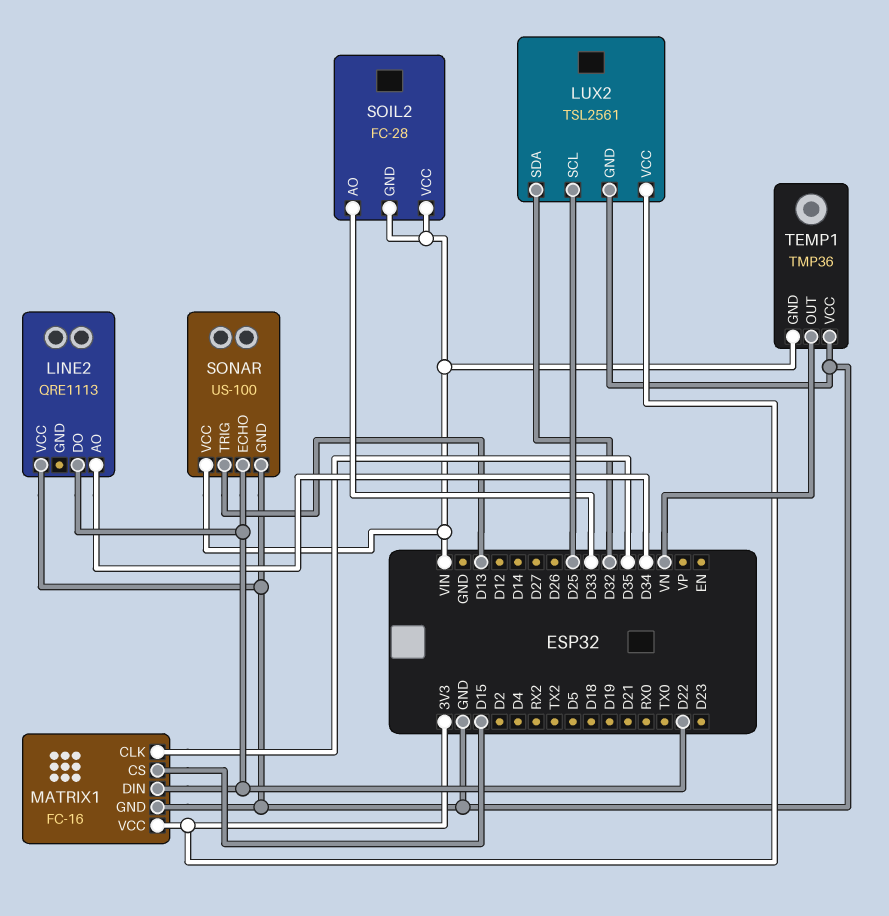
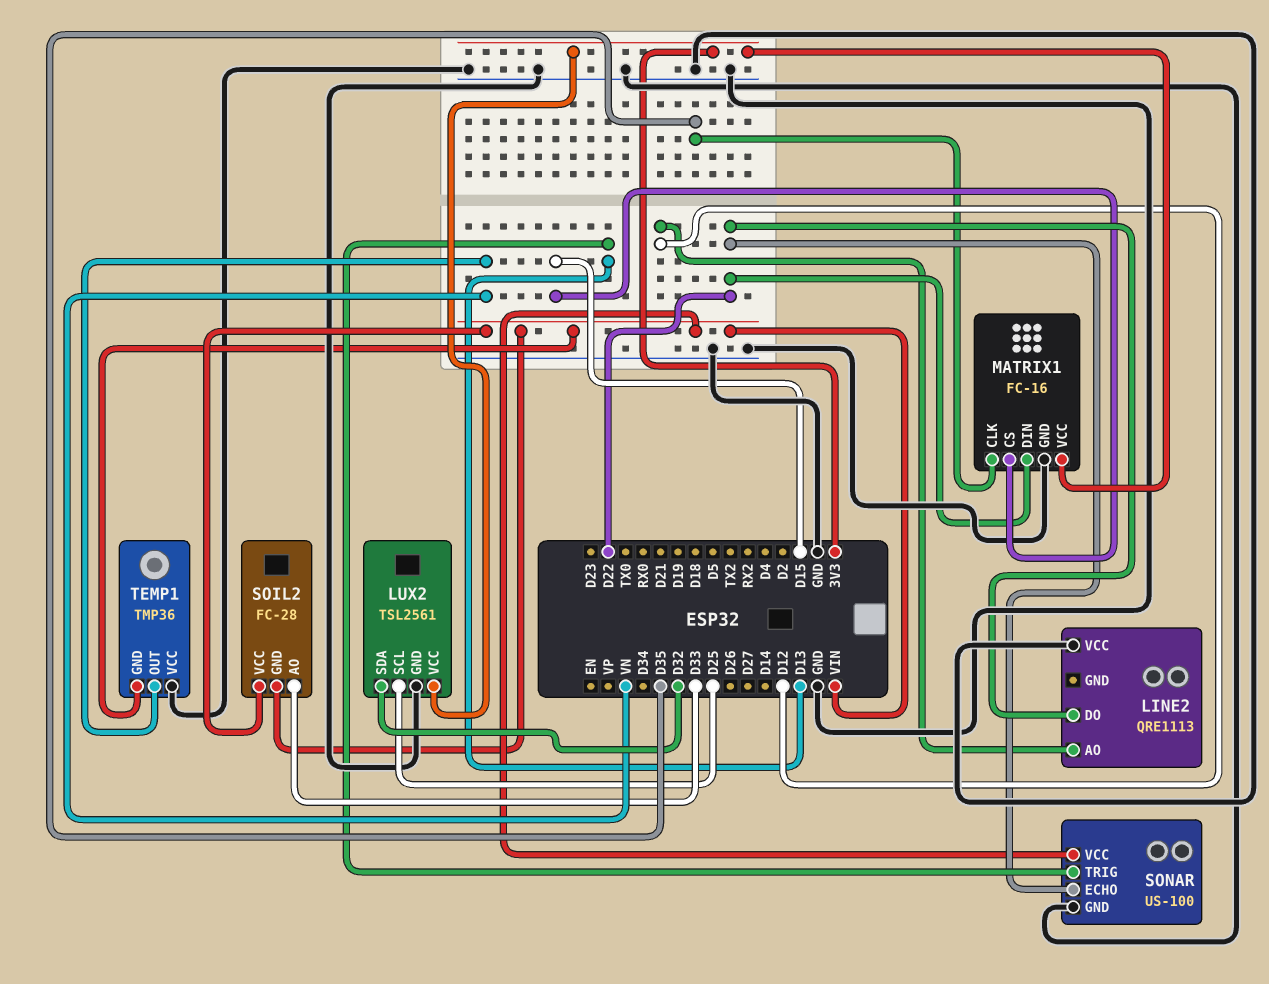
LINE2 pin AO: D34 -> D12

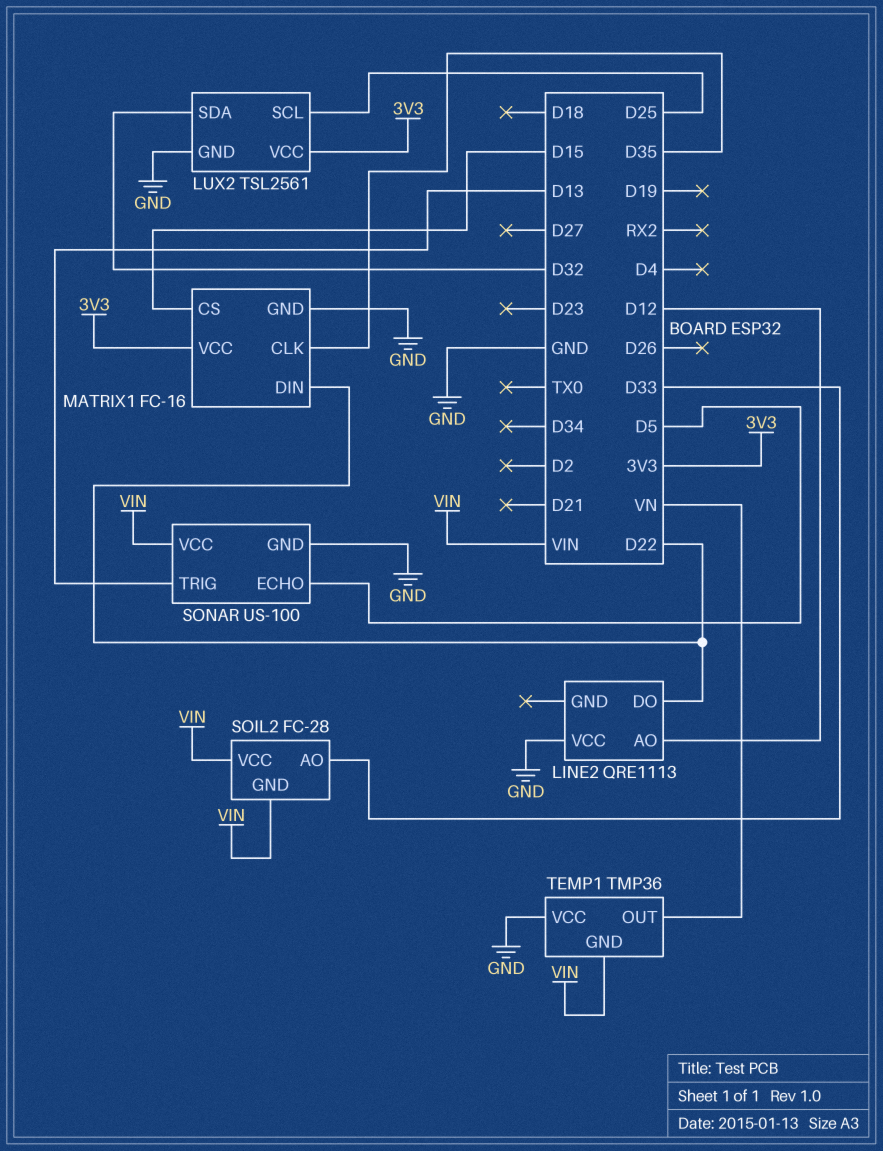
SONAR pin ECHO: D22 -> D5

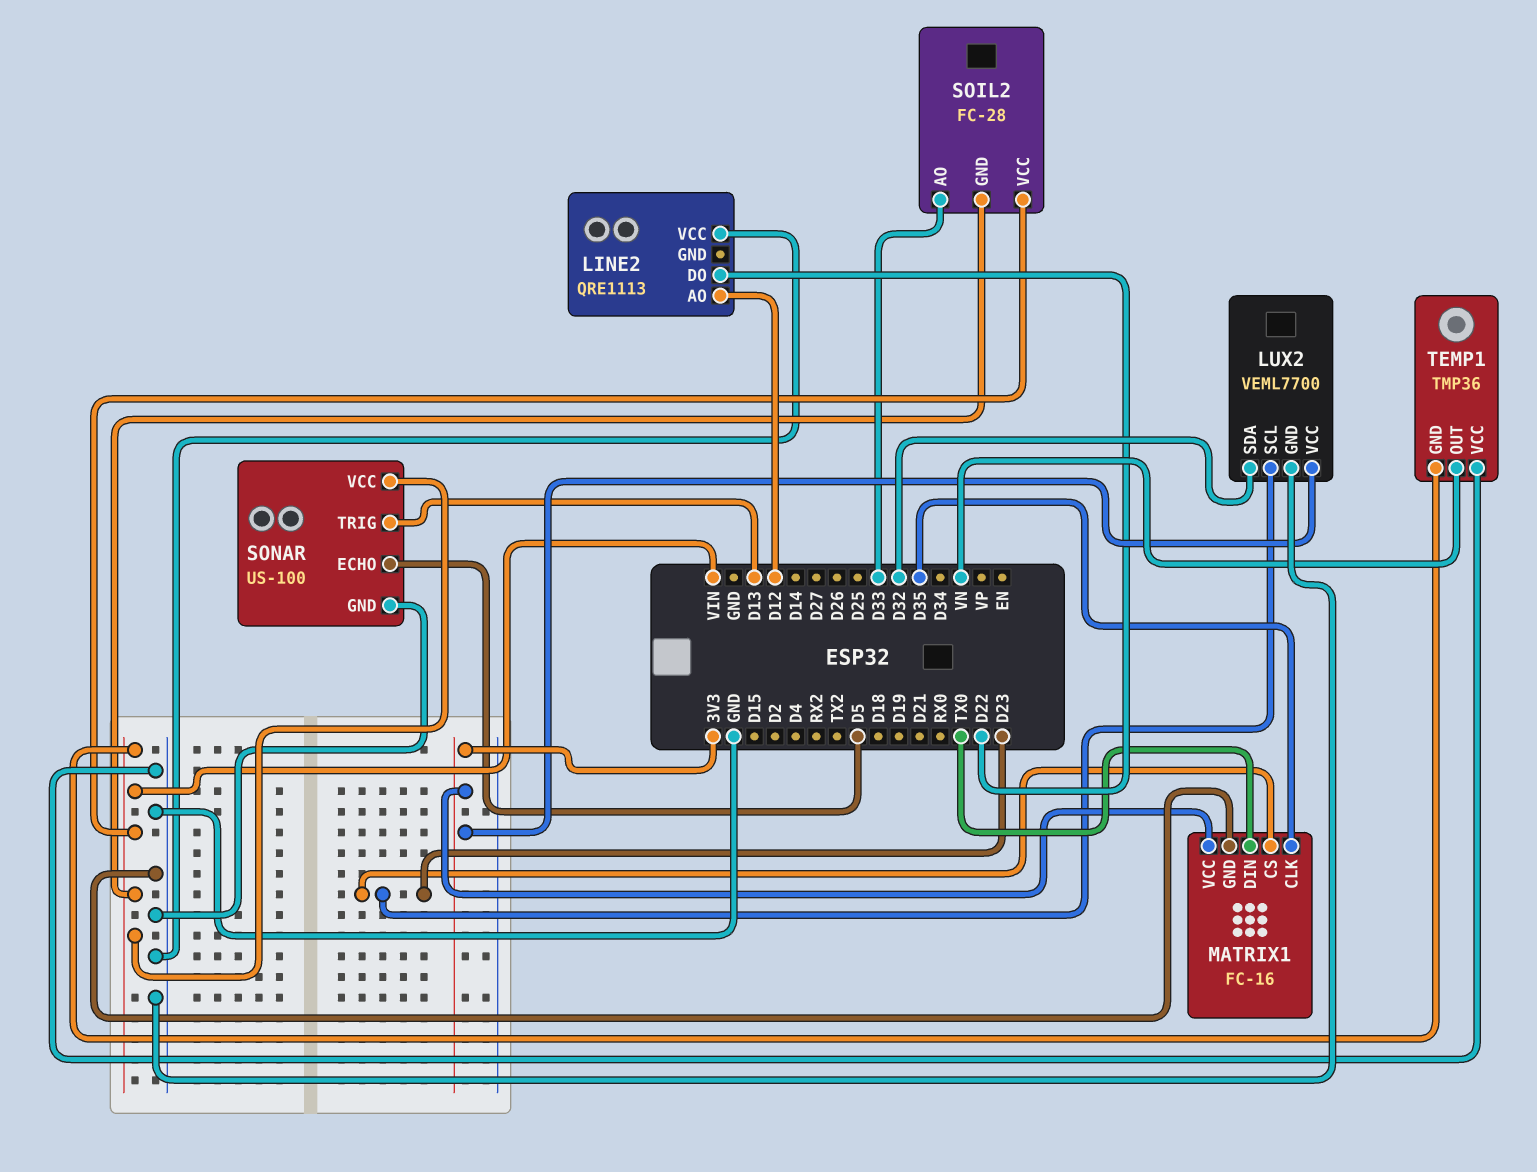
LUX2: TSL2561 -> VEML7700
LUX2 pin SCL: D25 -> D23
MATRIX1 pin CS: D15 -> D23
MATRIX1 pin DIN: D22 -> TX0

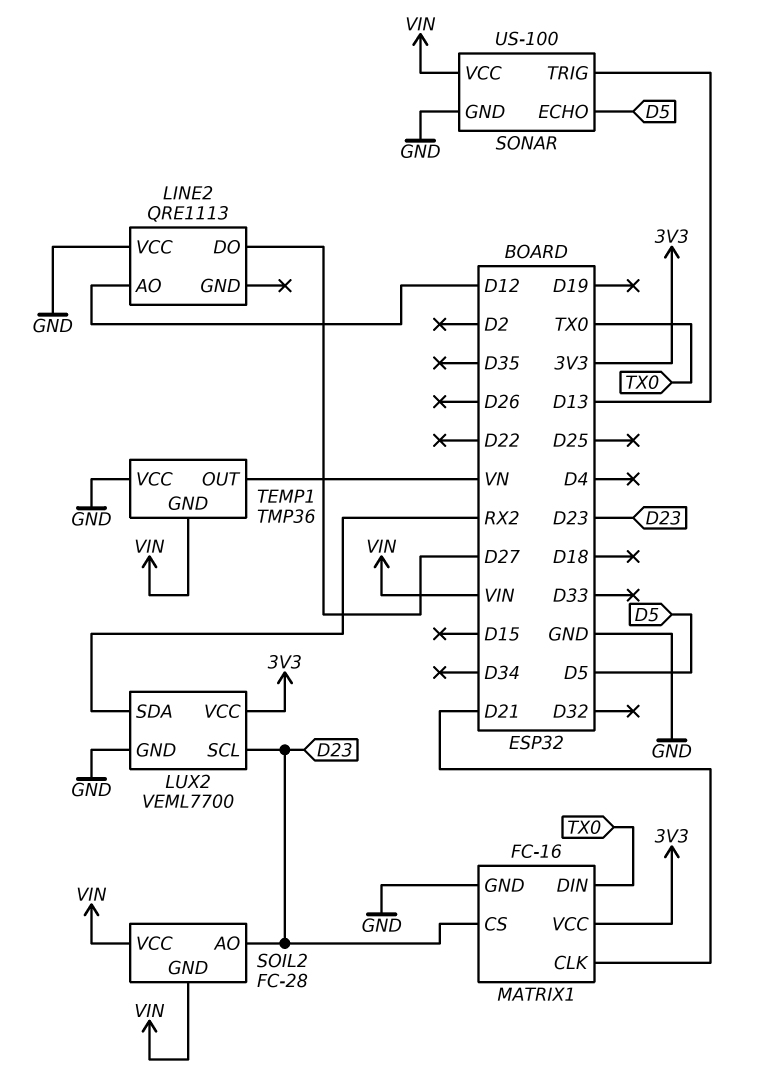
LINE2 pin DO: D22 -> D27
LUX2 pin SDA: D32 -> RX2
MATRIX1 pin CLK: D35 -> D21
SOIL2 pin AO: D33 -> D23

